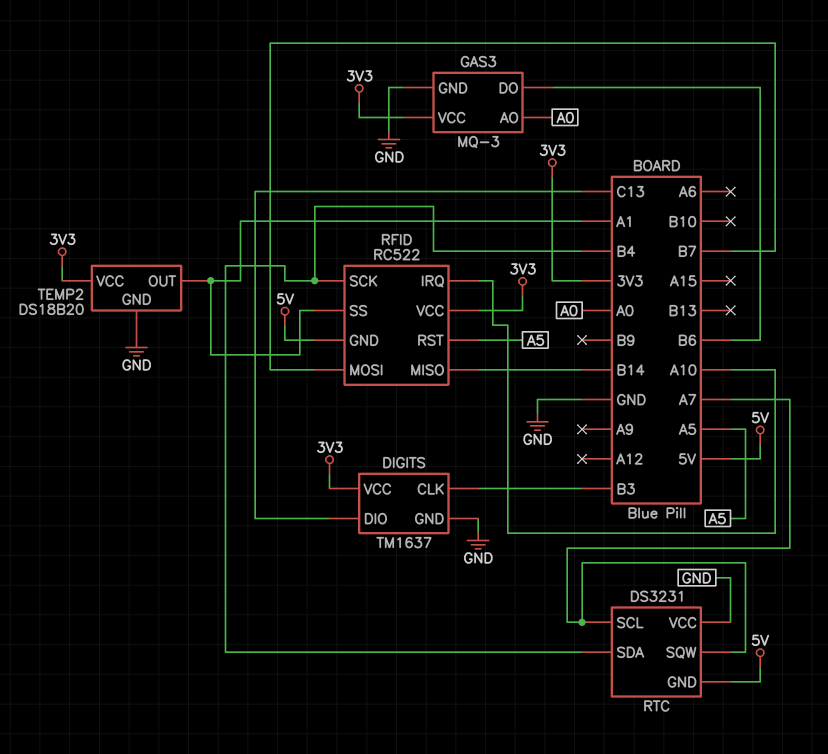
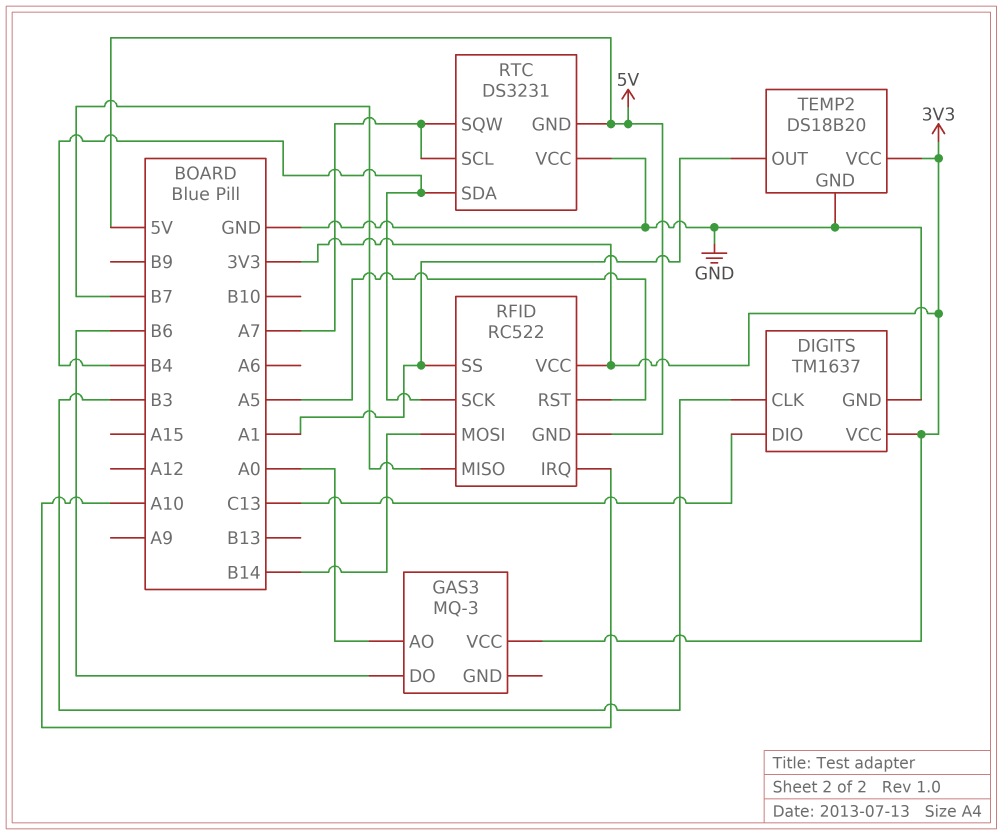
GAS3 pin GND: GND -> none
RFID pin MISO: B14 -> B7
RFID pin MOSI: B7 -> B14

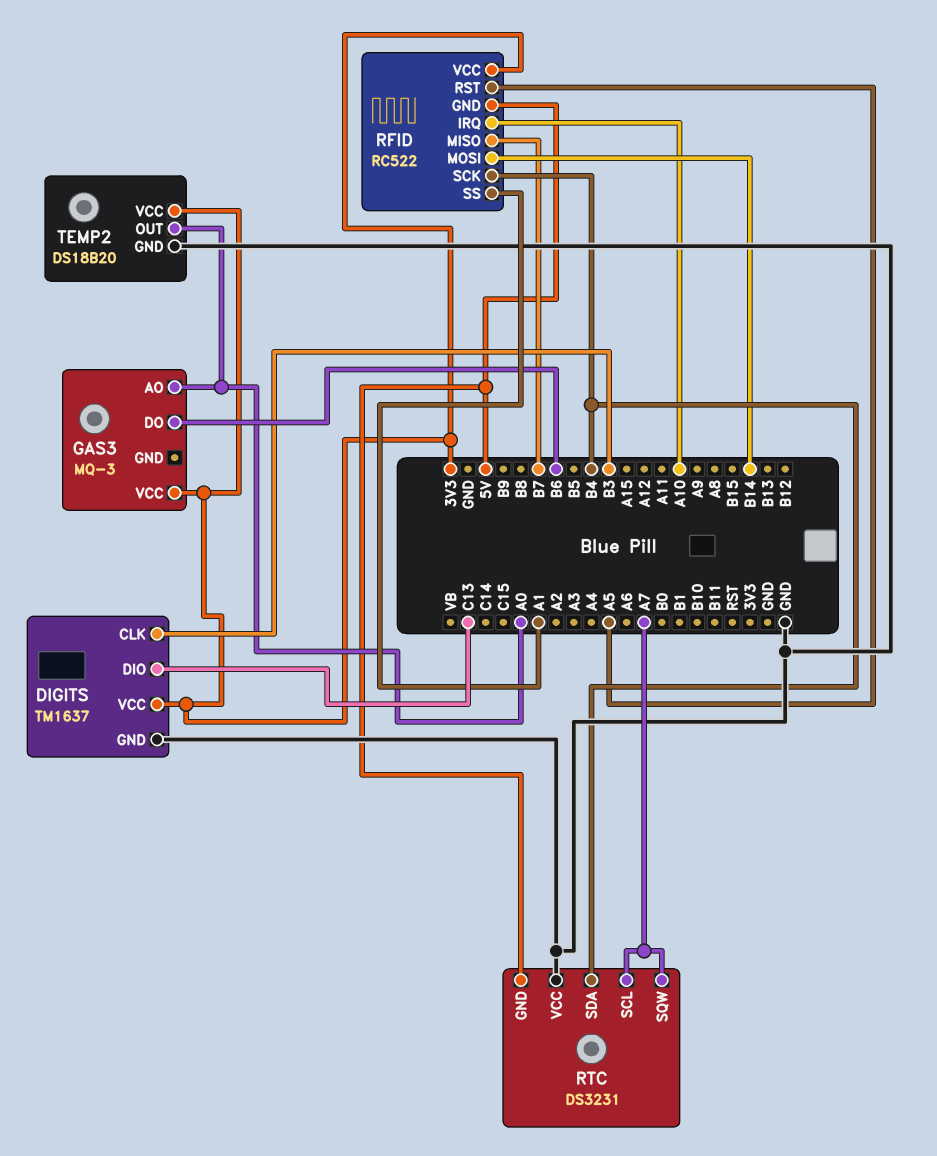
TEMP2 pin OUT: A1 -> A0

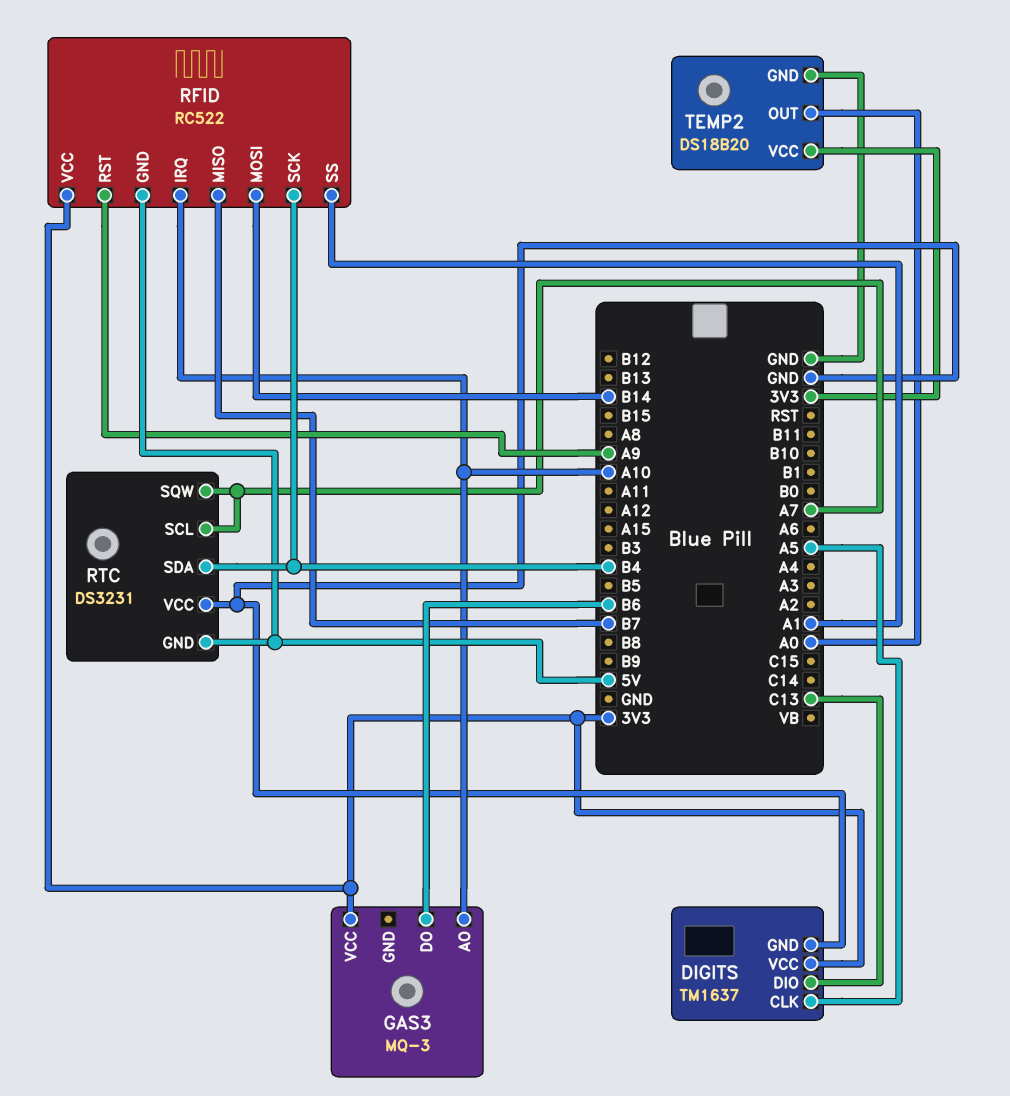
DIGITS pin CLK: B3 -> A5
GAS3 pin AO: A0 -> A10
RFID pin RST: A5 -> A9

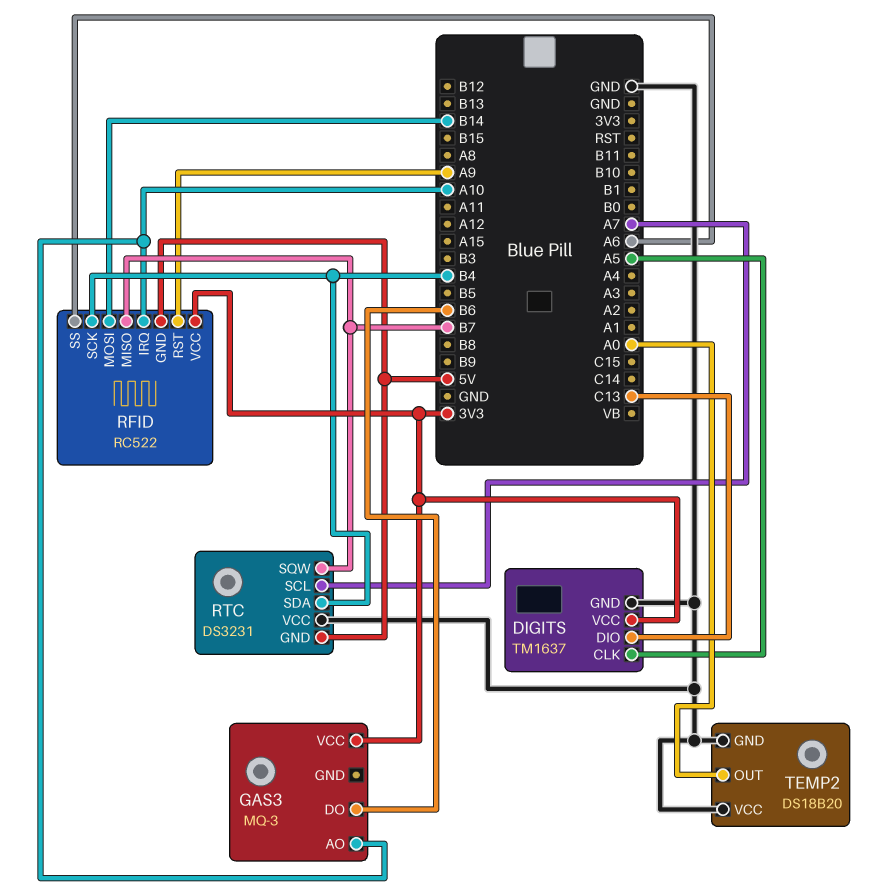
RFID pin SS: A1 -> A6
RTC pin SQW: A7 -> B7
TEMP2 pin VCC: 3V3 -> GND

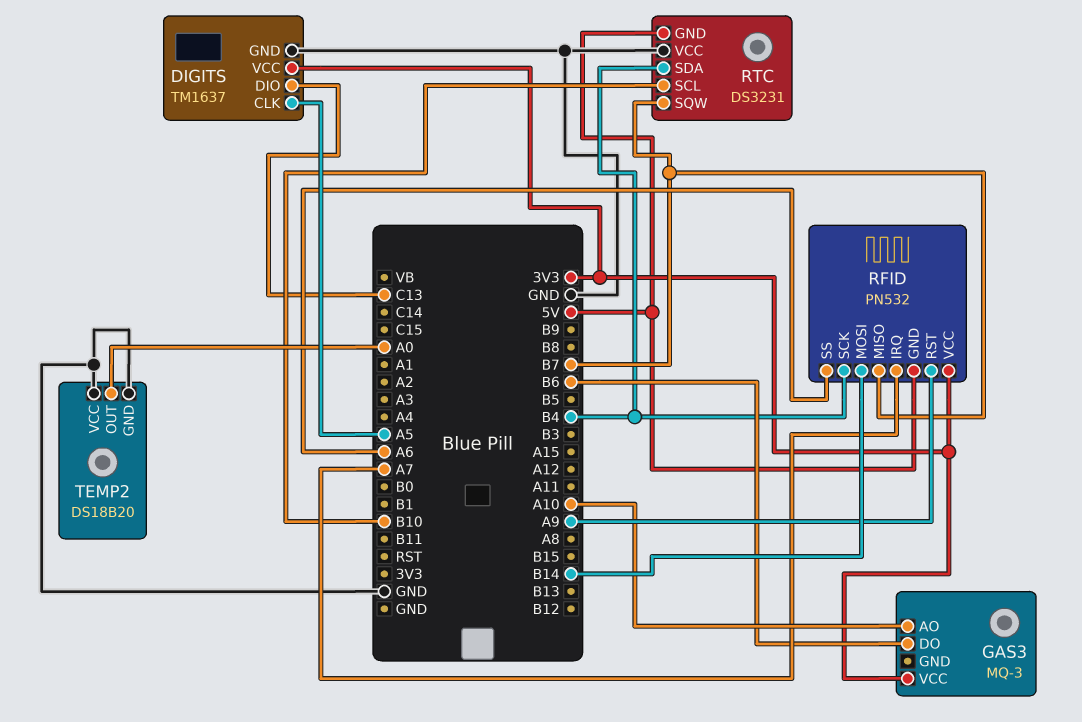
RFID: RC522 -> PN532
RFID pin IRQ: A10 -> A7
RTC pin SCL: A7 -> B10

